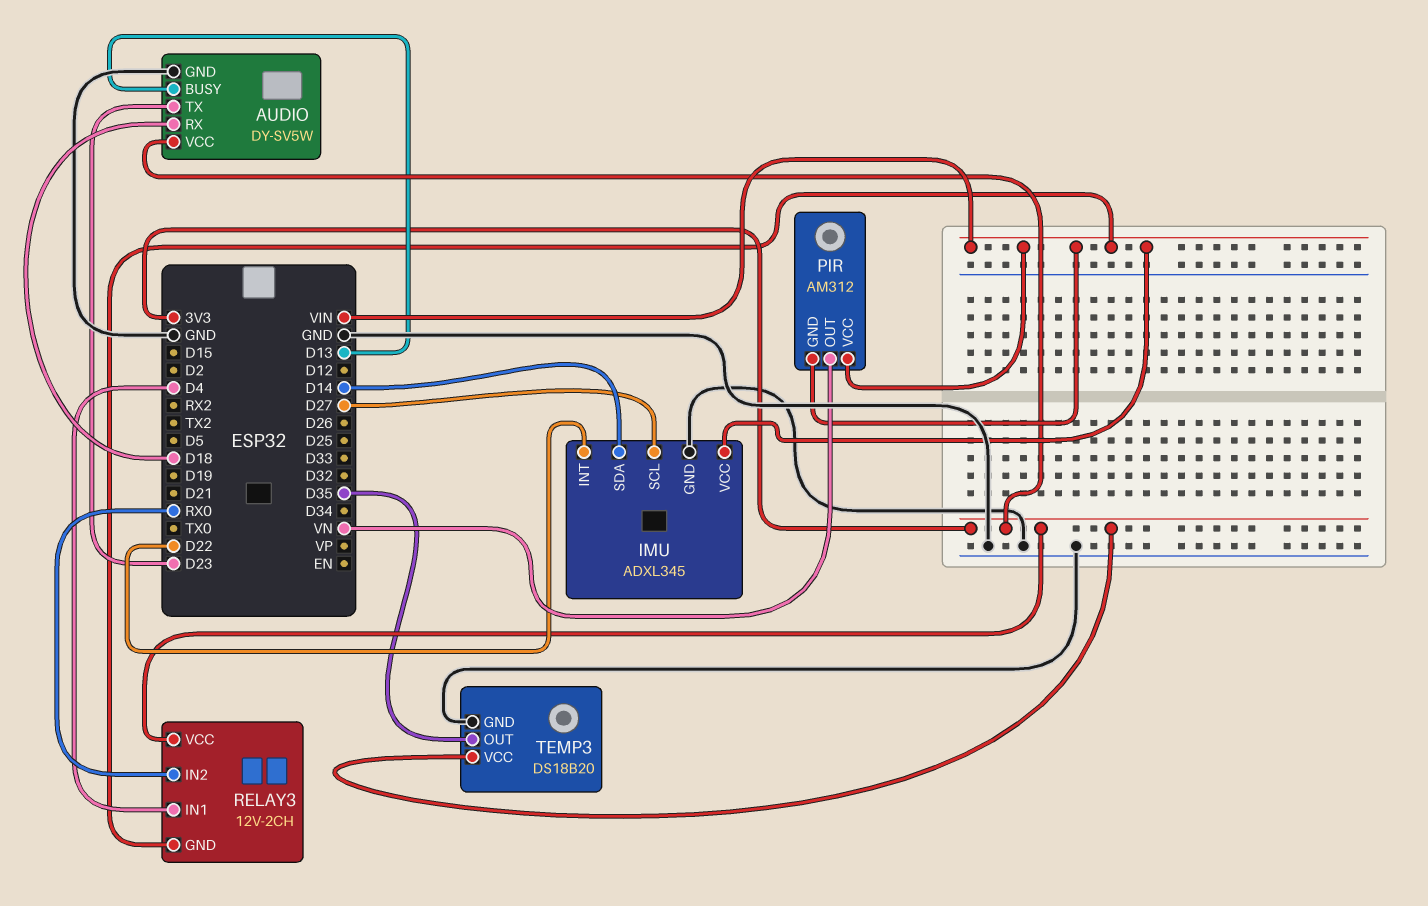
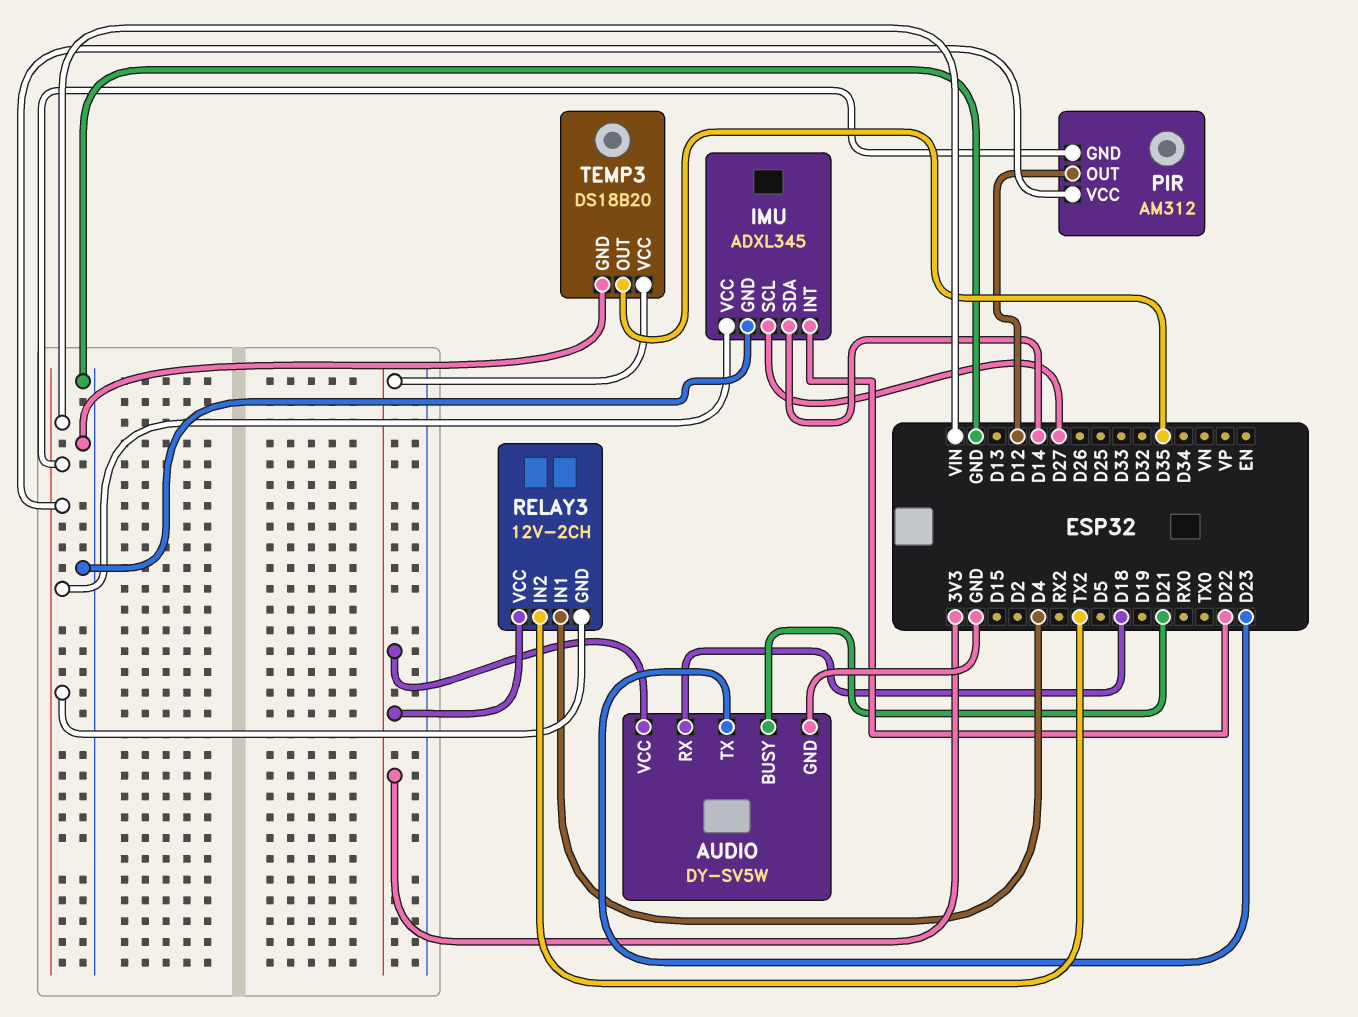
AUDIO pin BUSY: D13 -> D21
PIR pin OUT: VN -> D12
RELAY3 pin IN2: RX0 -> TX2

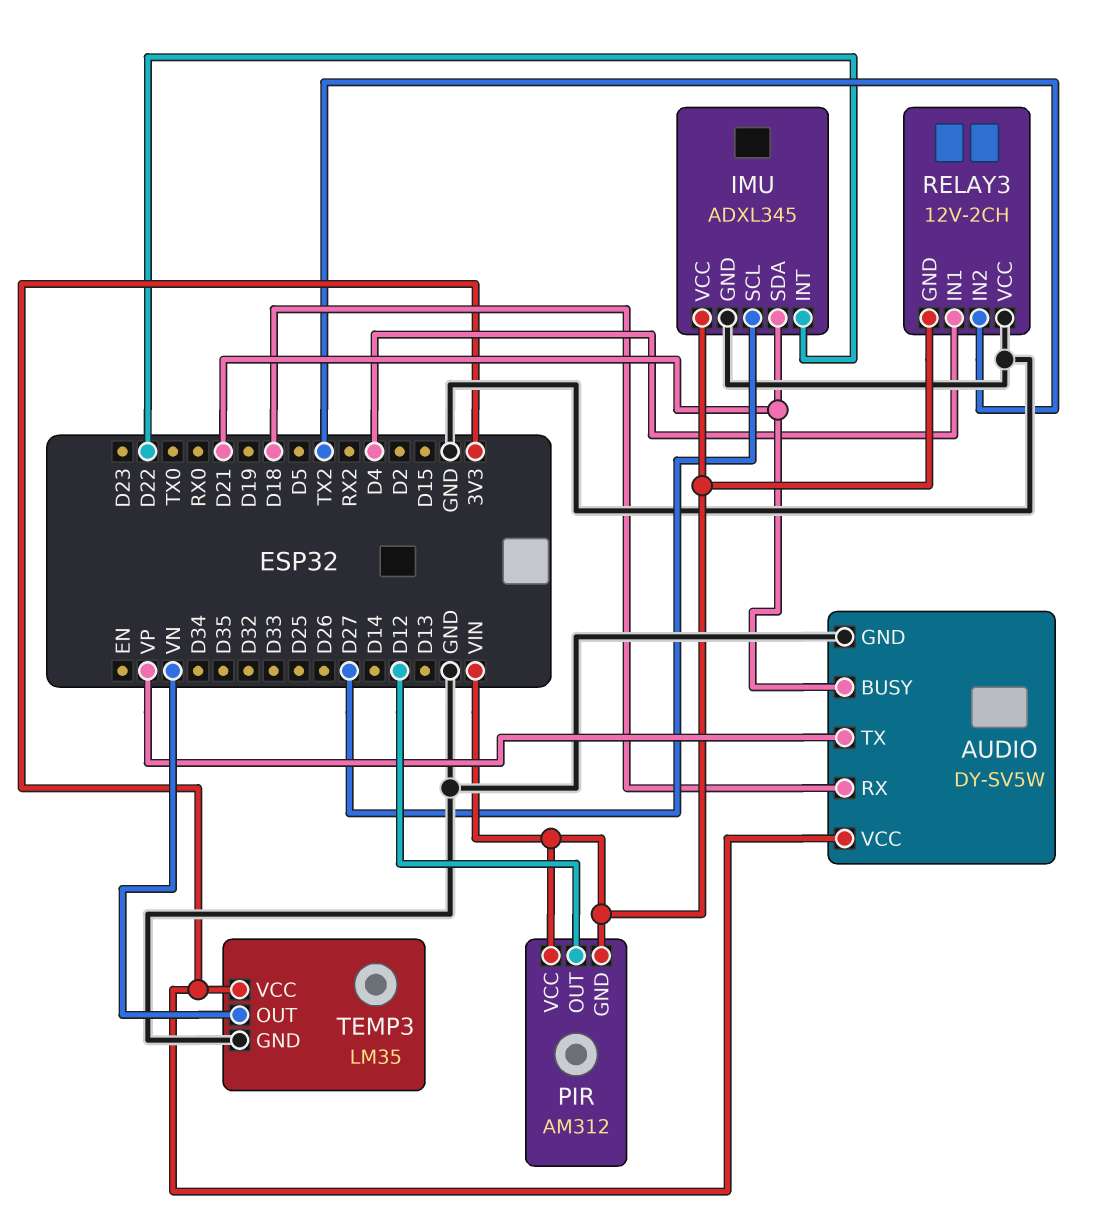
AUDIO pin TX: D23 -> VP
IMU pin SDA: D14 -> D21
RELAY3 pin VCC: 3V3 -> GND
TEMP3: DS18B20 -> LM35
TEMP3 pin OUT: D35 -> VN

